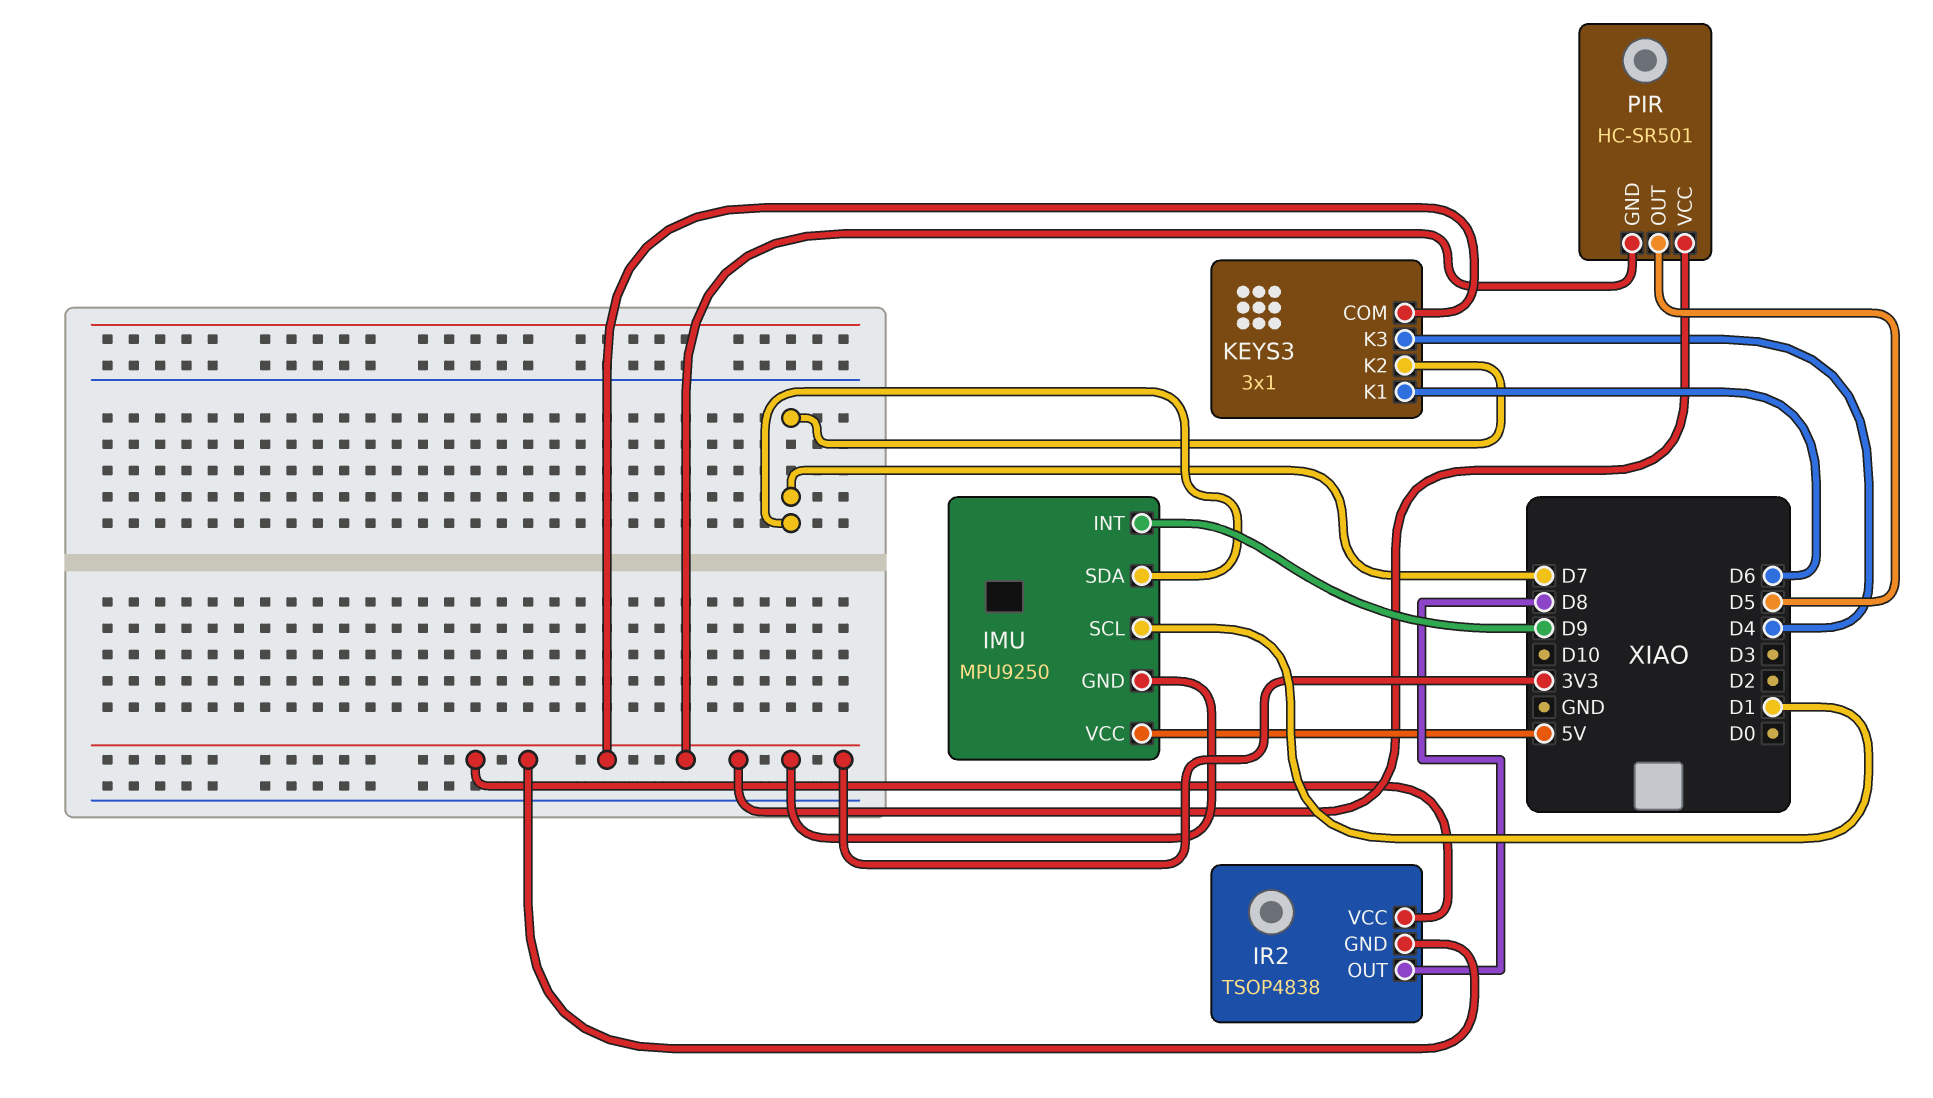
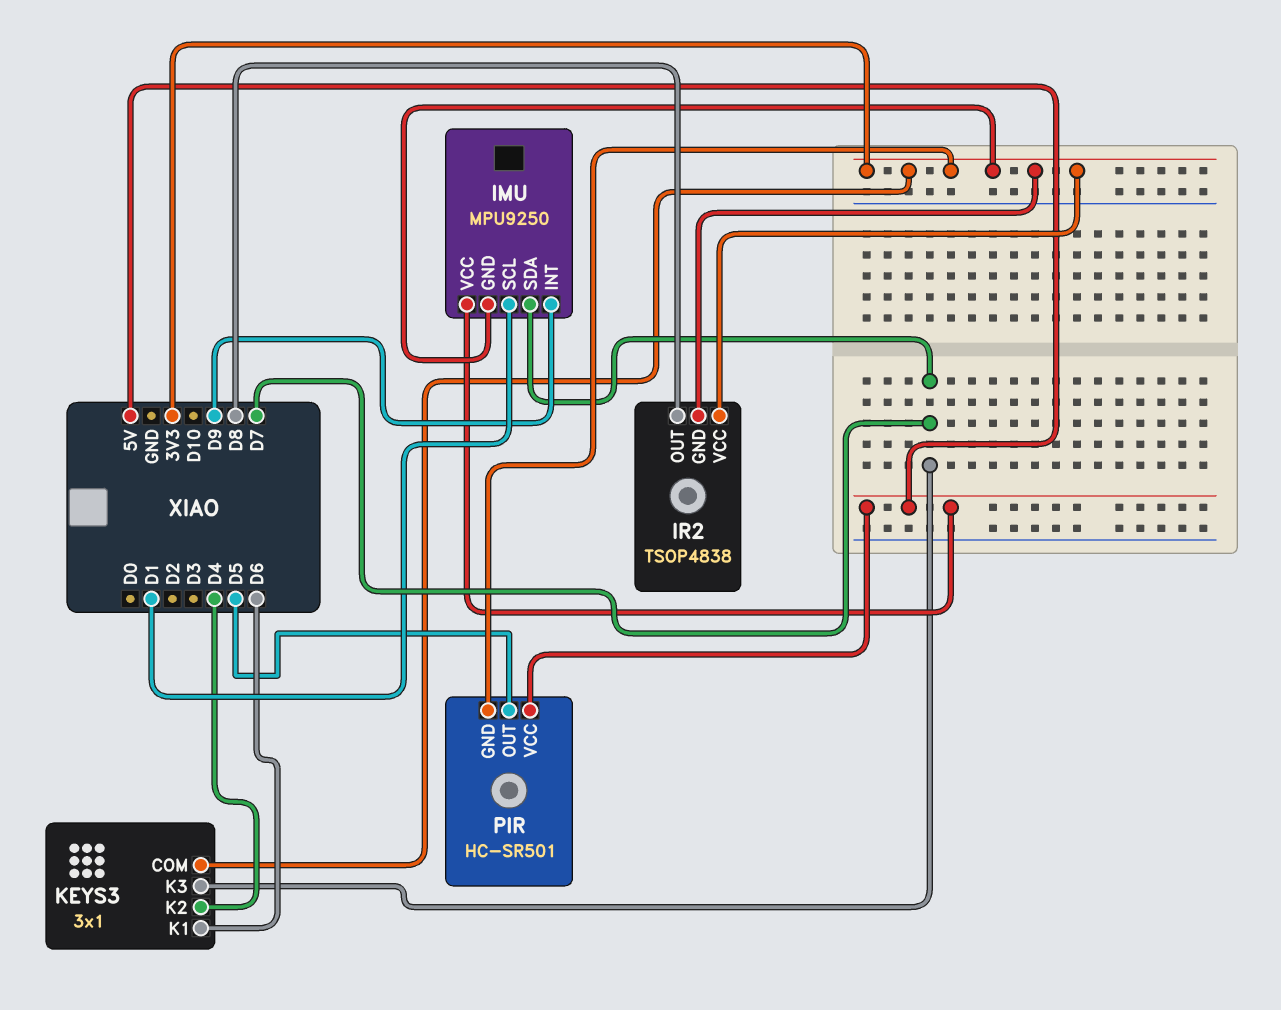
KEYS3 pin K2: D7 -> D4
KEYS3 pin K3: D4 -> D7
PIR pin VCC: 3V3 -> 5V

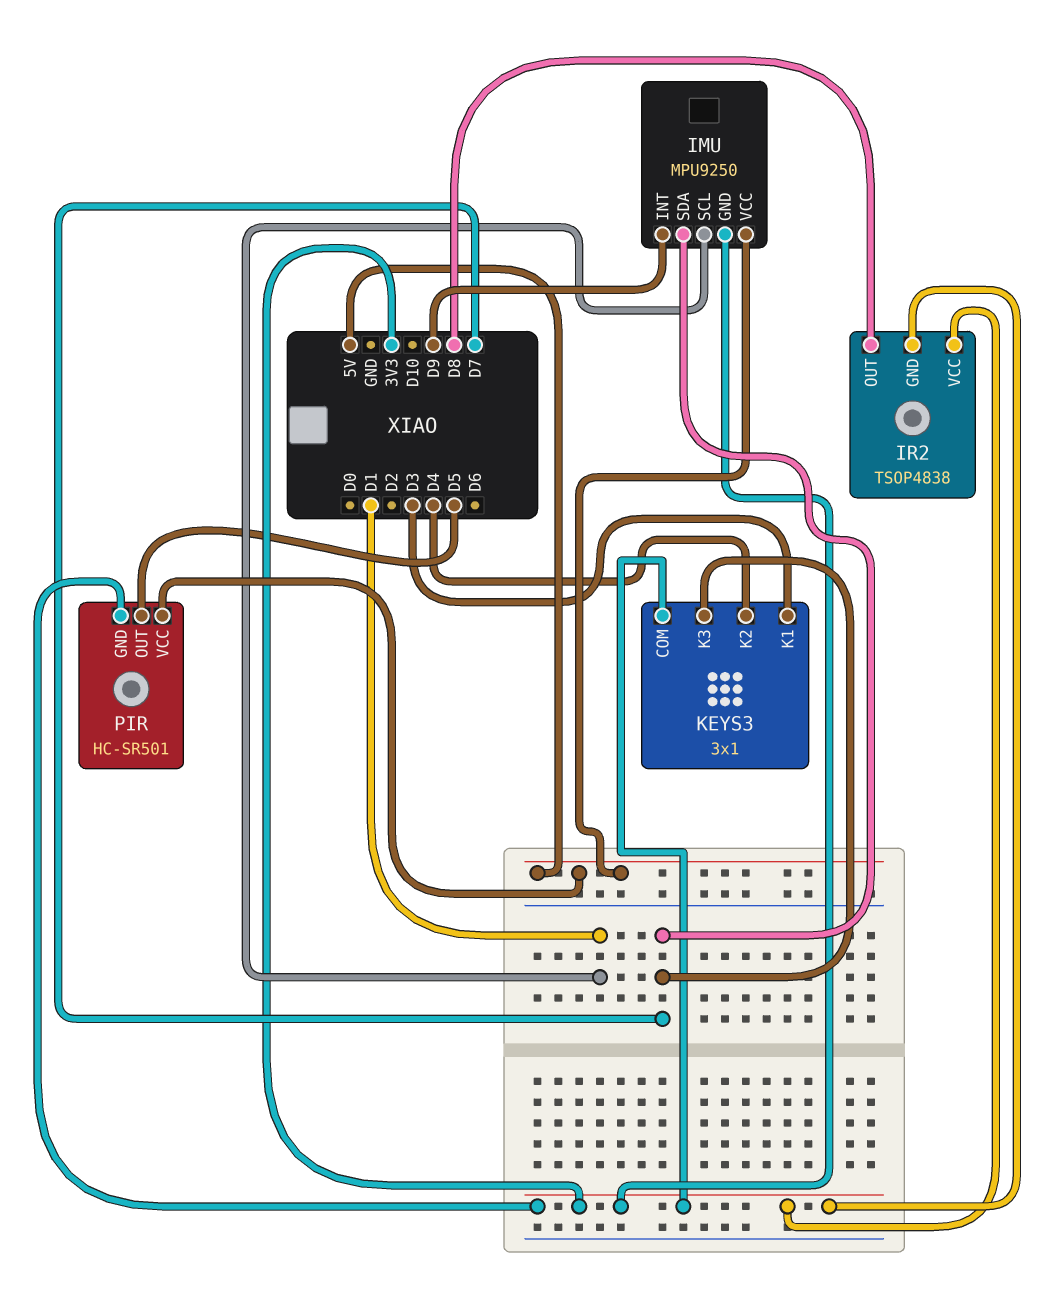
KEYS3 pin K1: D6 -> D3

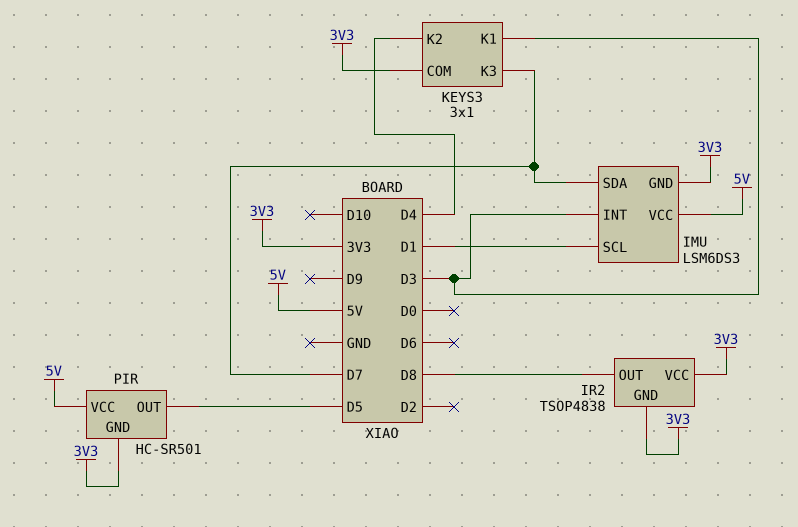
IMU: MPU9250 -> LSM6DS3
IMU pin INT: D9 -> D3

